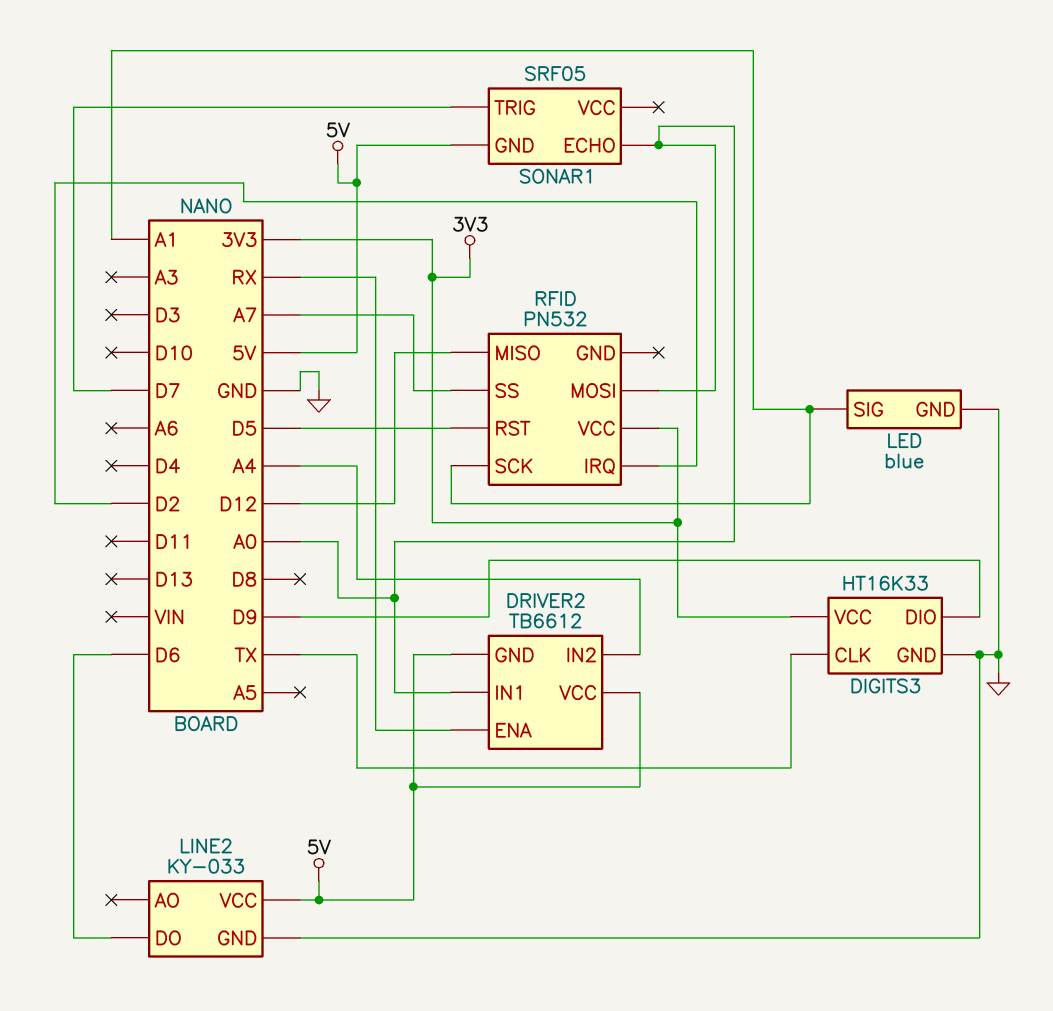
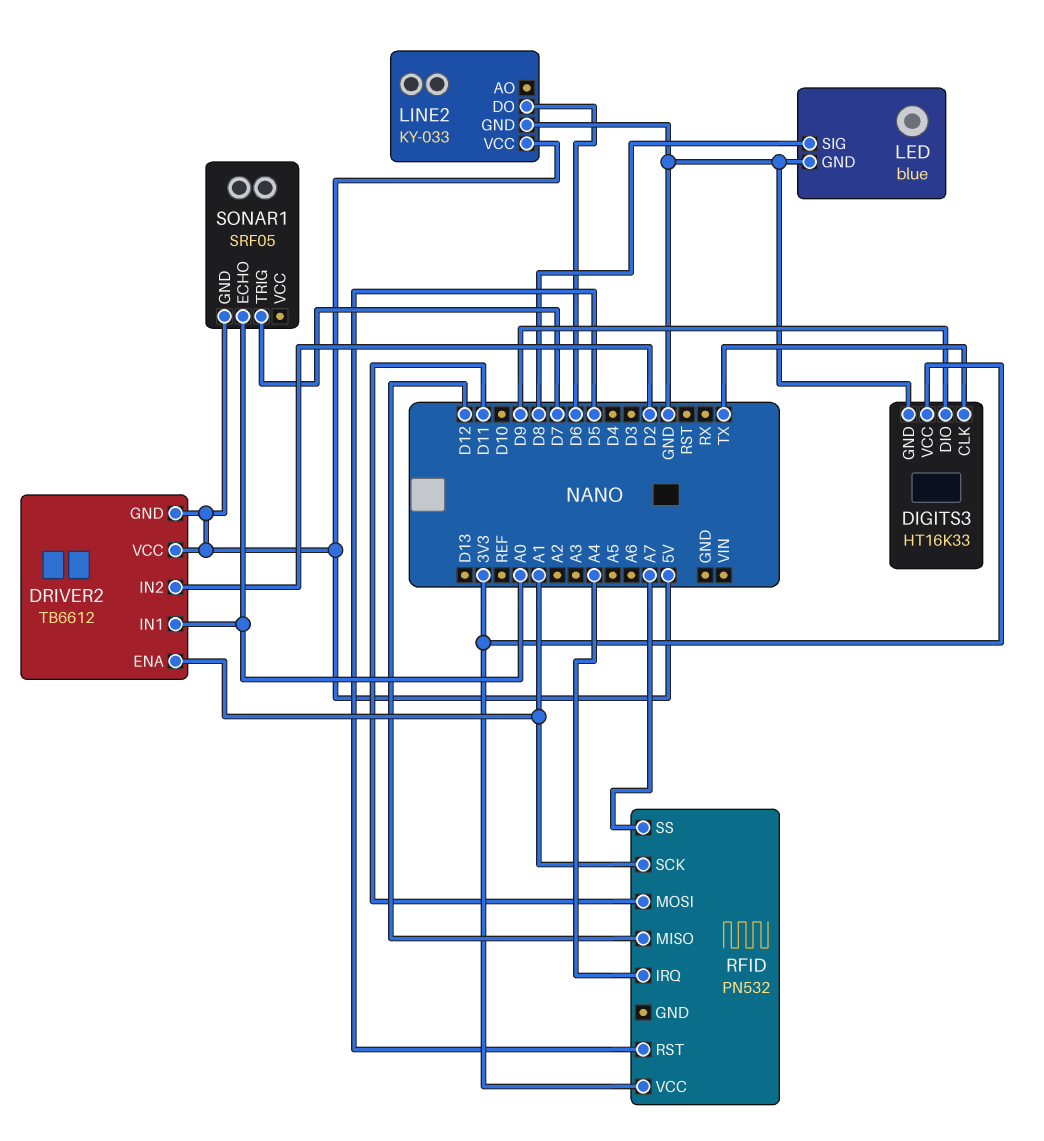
DRIVER2 pin ENA: RX -> A1
DRIVER2 pin IN2: A4 -> D2
LED pin SIG: A1 -> D8
RFID pin IRQ: D2 -> A4
RFID pin MOSI: A0 -> D11

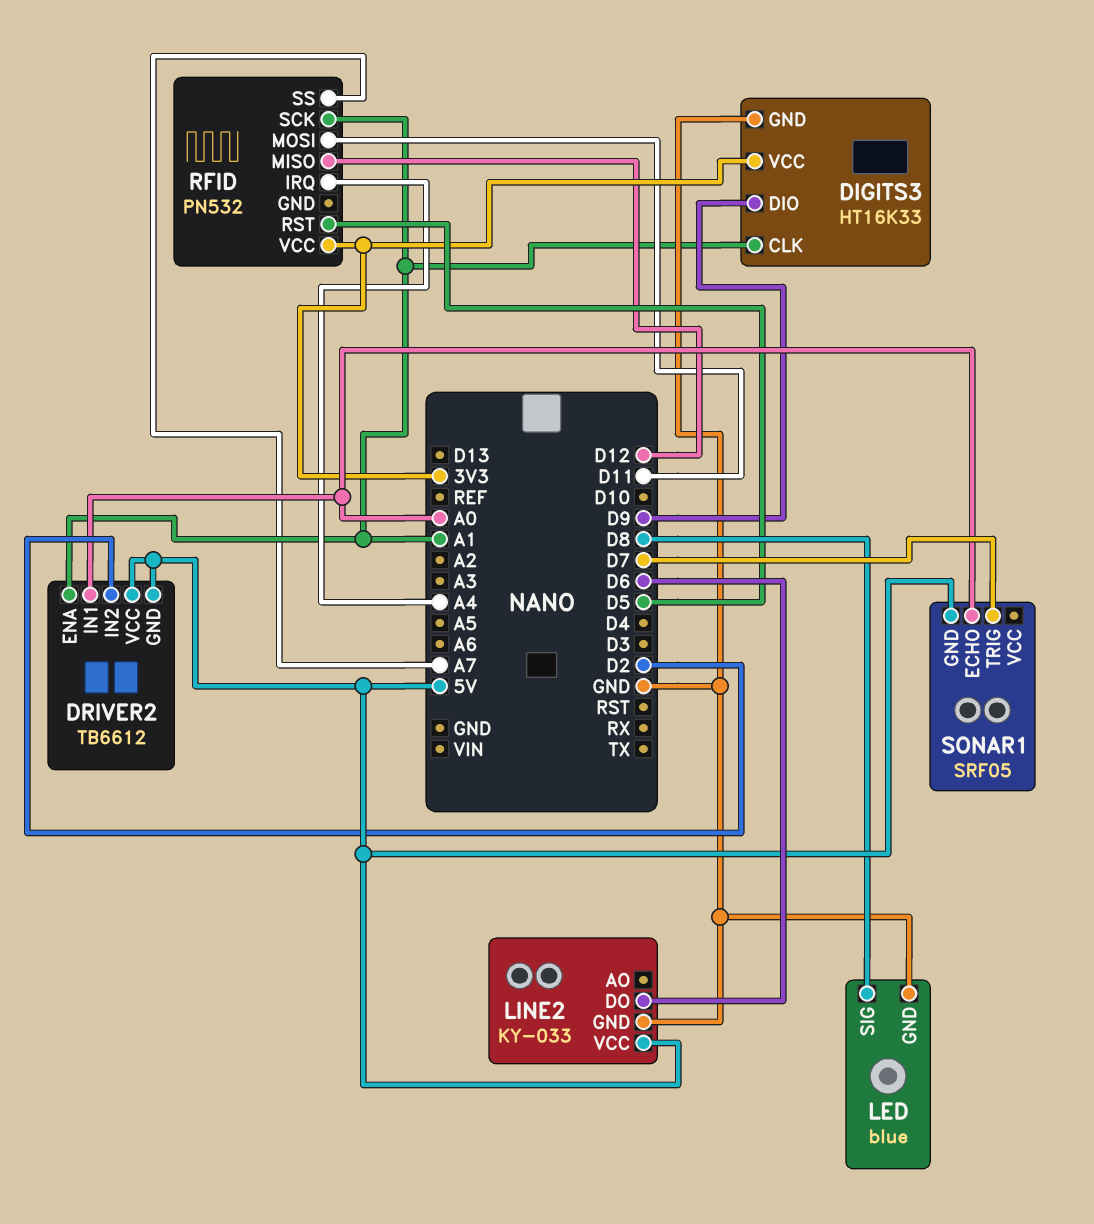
DIGITS3 pin CLK: TX -> A1

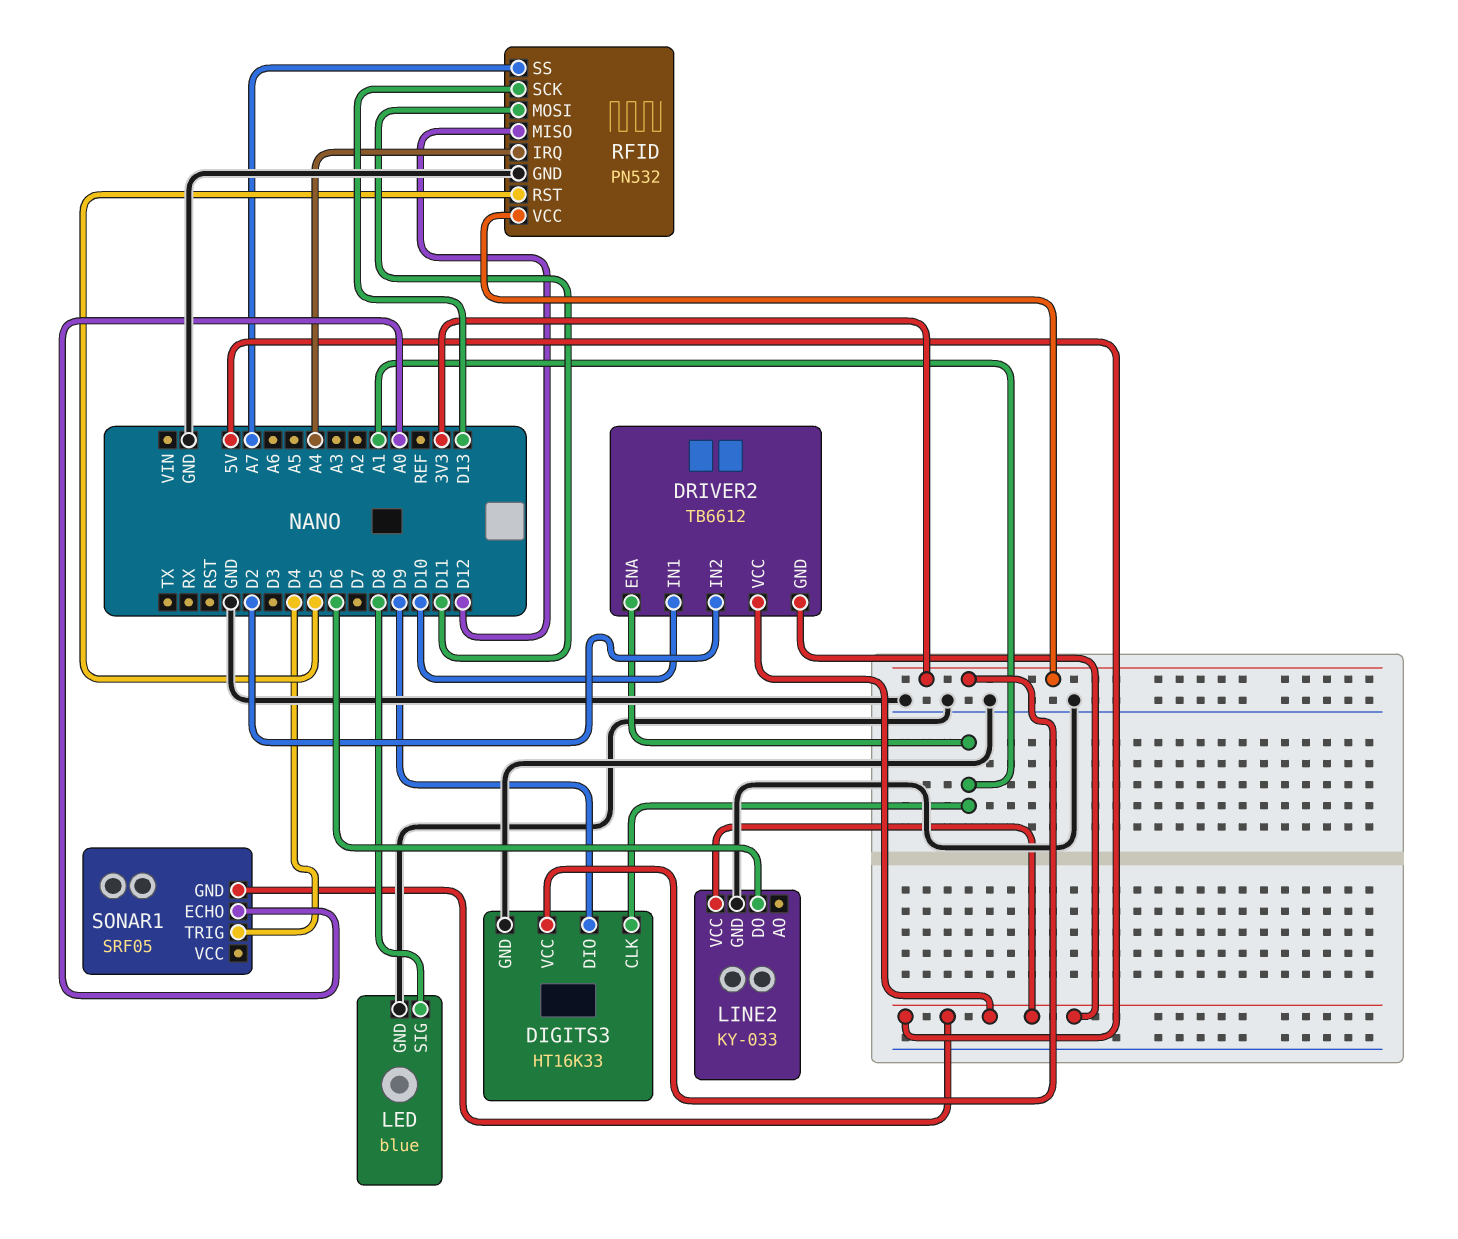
DRIVER2 pin IN1: A0 -> D10
RFID pin GND: none -> GND
RFID pin SCK: A1 -> D13
SONAR1 pin TRIG: D7 -> D4

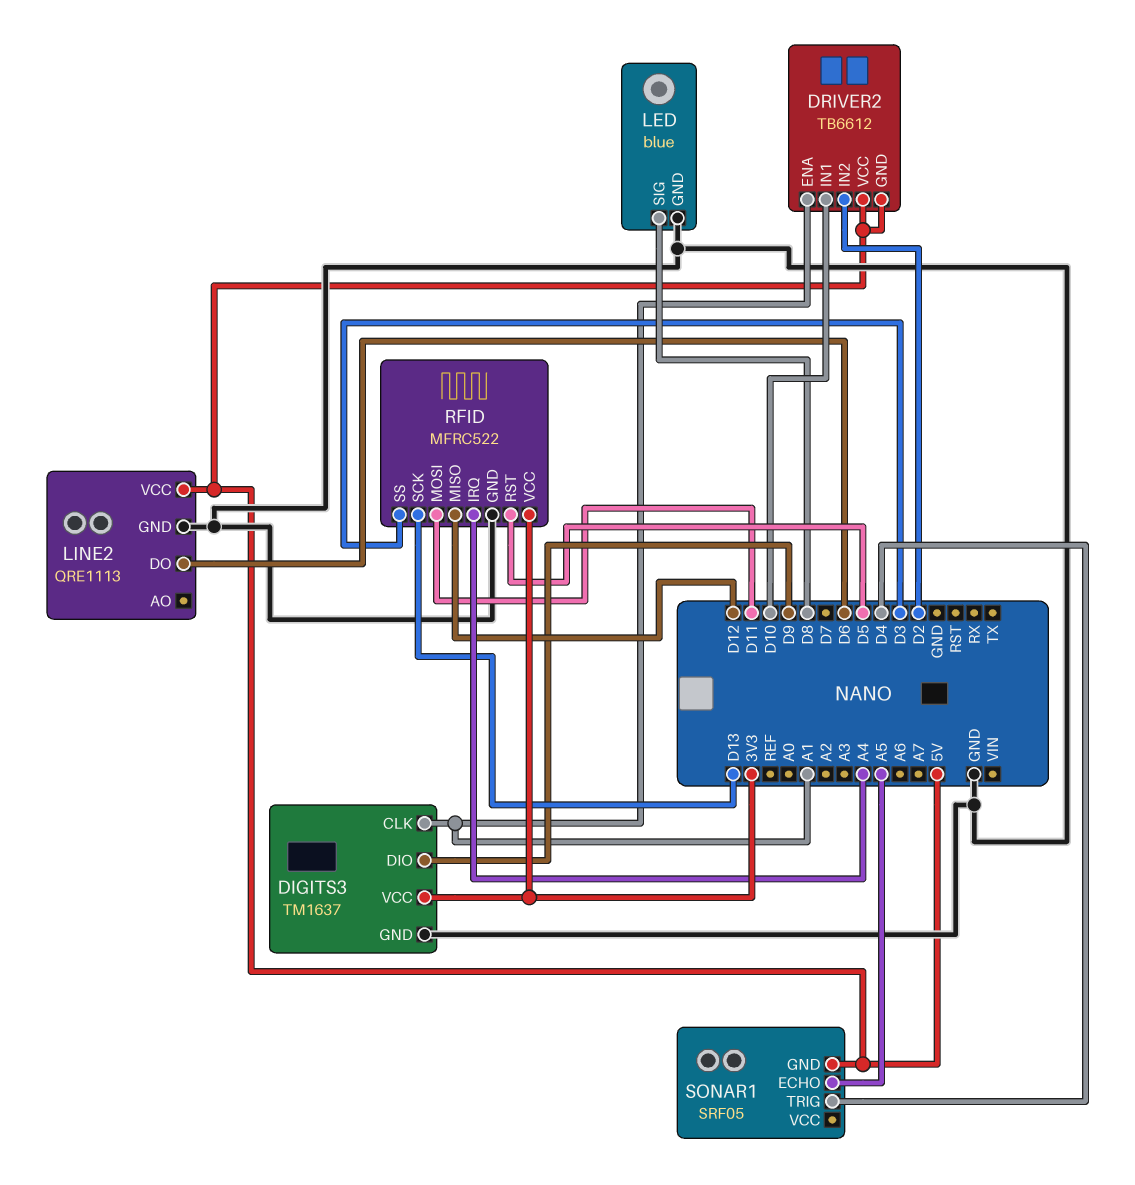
DIGITS3: HT16K33 -> TM1637
LINE2: KY-033 -> QRE1113
RFID: PN532 -> MFRC522
RFID pin SS: A7 -> D3
SONAR1 pin ECHO: A0 -> A5

